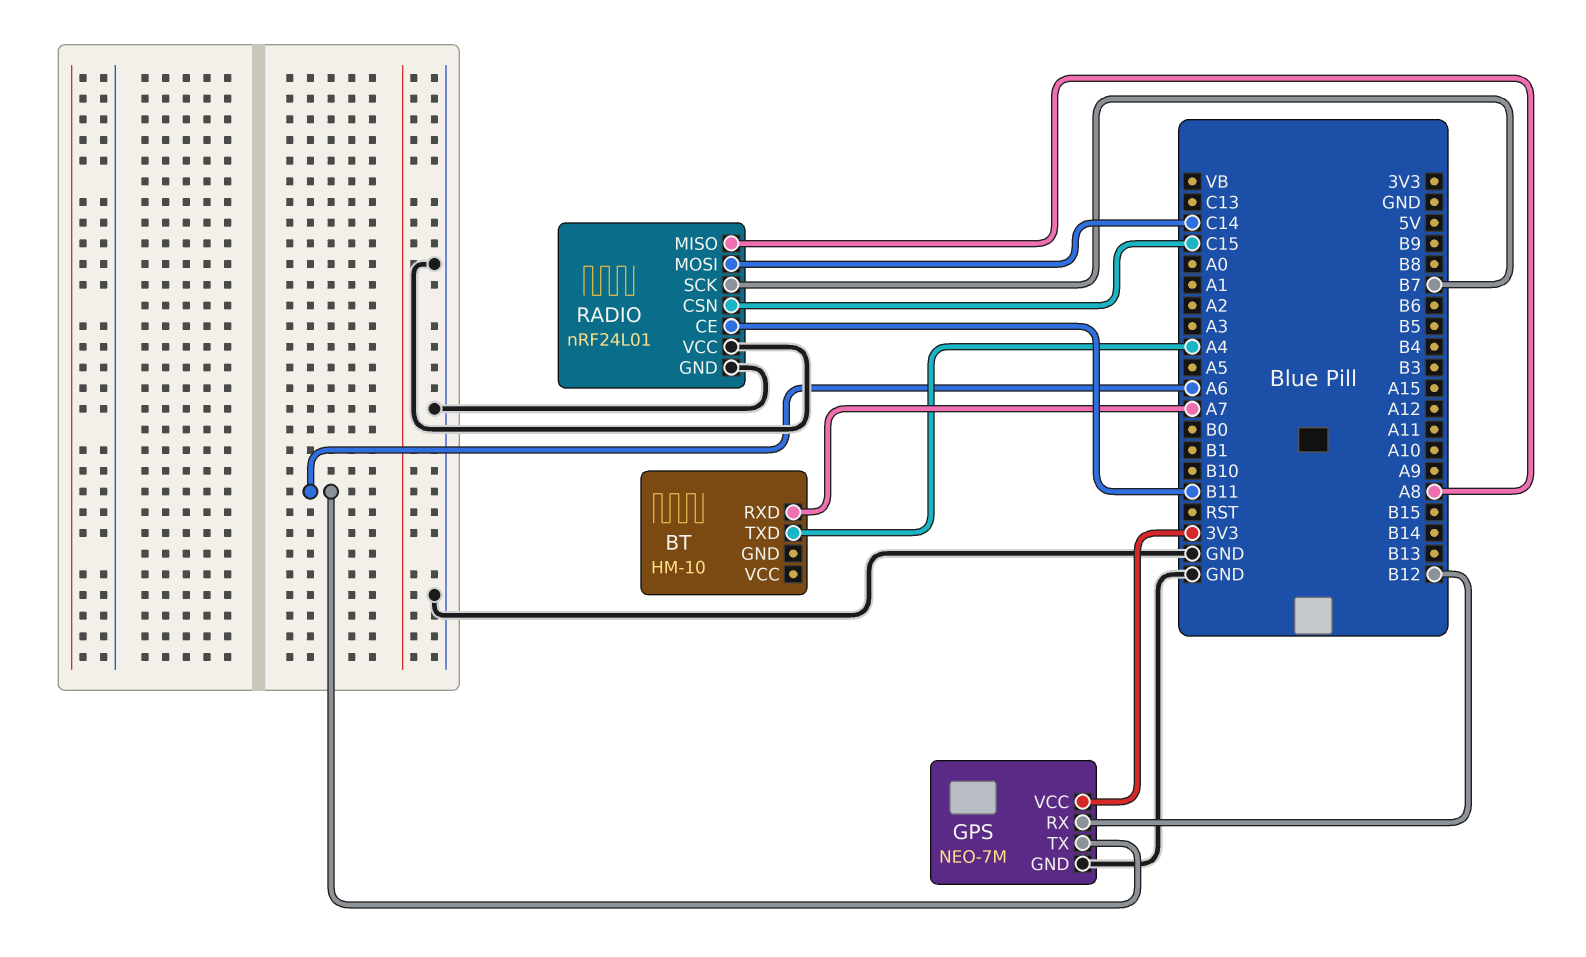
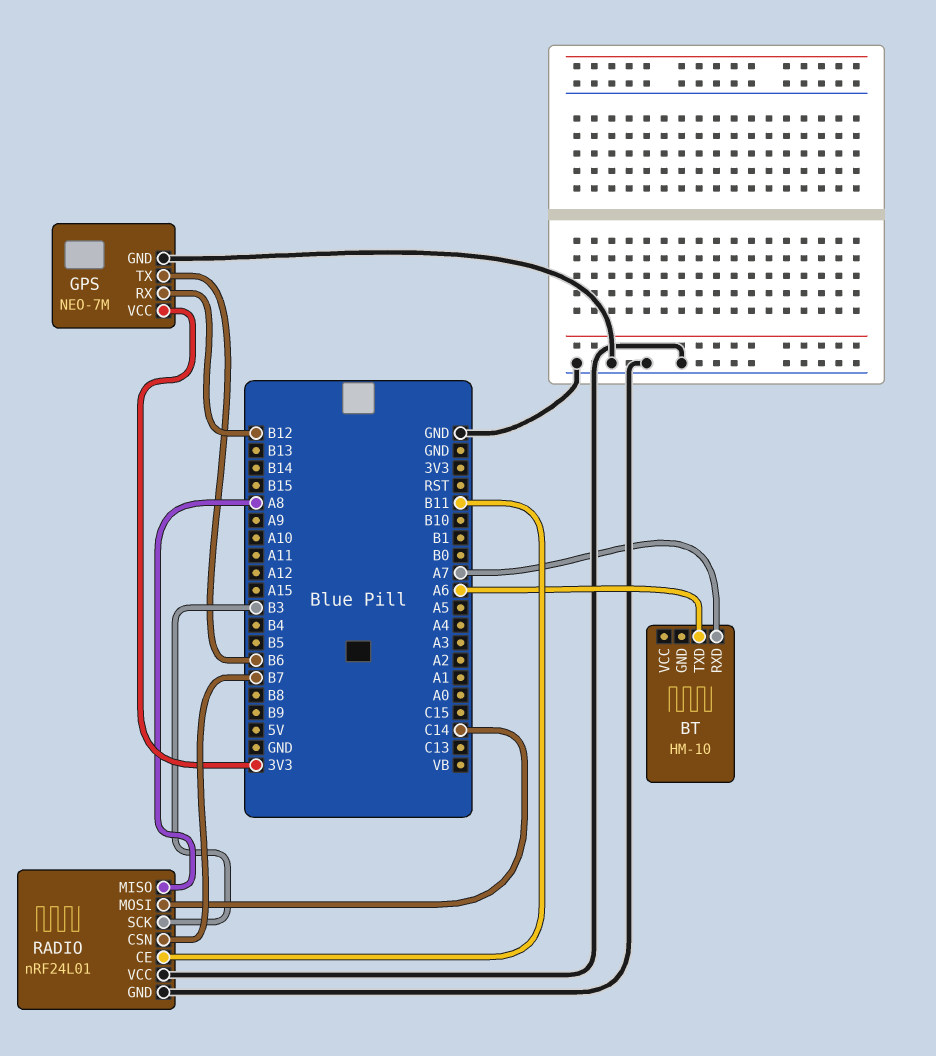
BT pin TXD: A4 -> A6
GPS pin TX: A6 -> B6
RADIO pin CSN: C15 -> B7
RADIO pin SCK: B7 -> B3

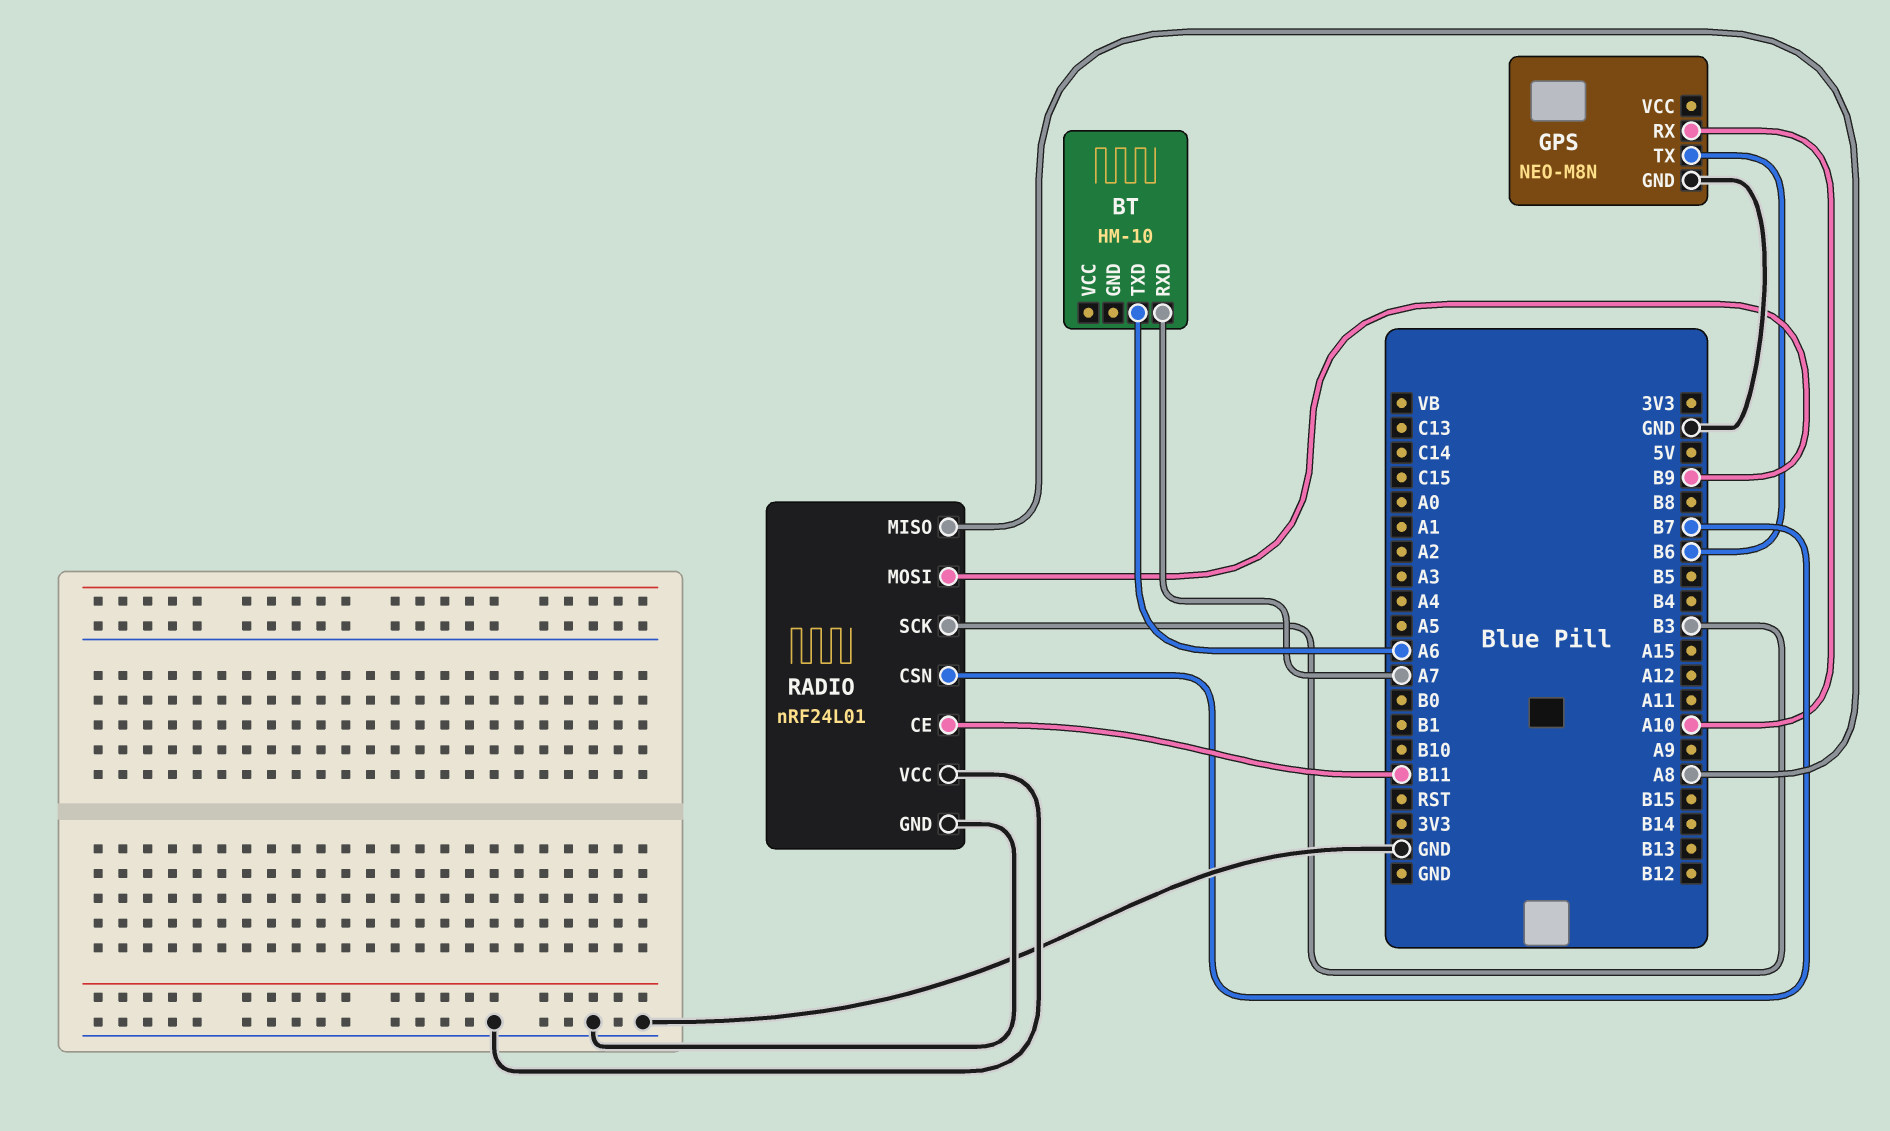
GPS: NEO-7M -> NEO-M8N
GPS pin RX: B12 -> A10
GPS pin VCC: 3V3 -> none
RADIO pin MOSI: C14 -> B9

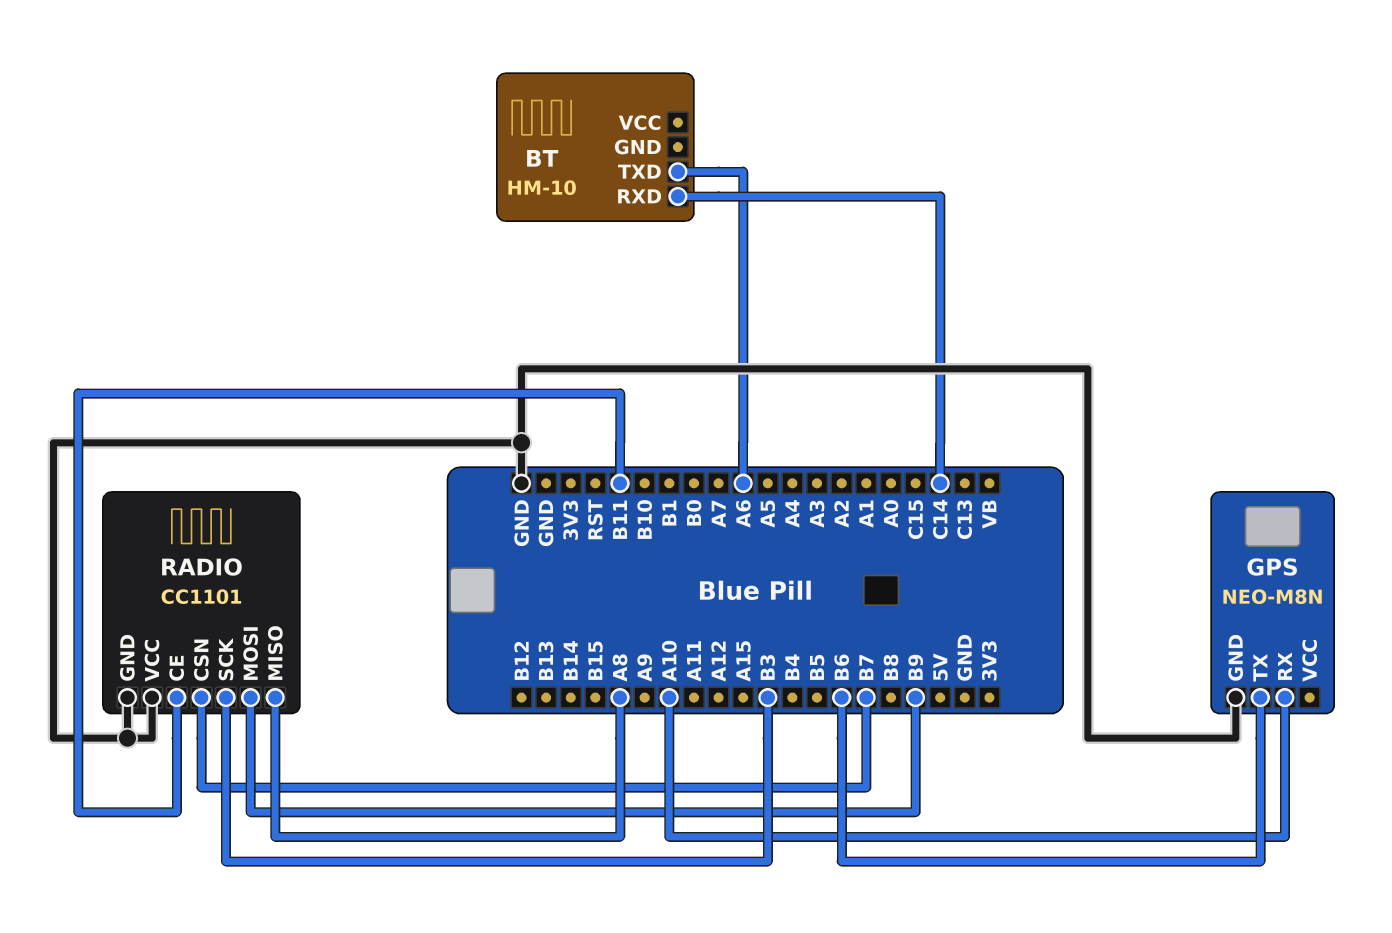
BT pin RXD: A7 -> C14
RADIO: nRF24L01 -> CC1101

